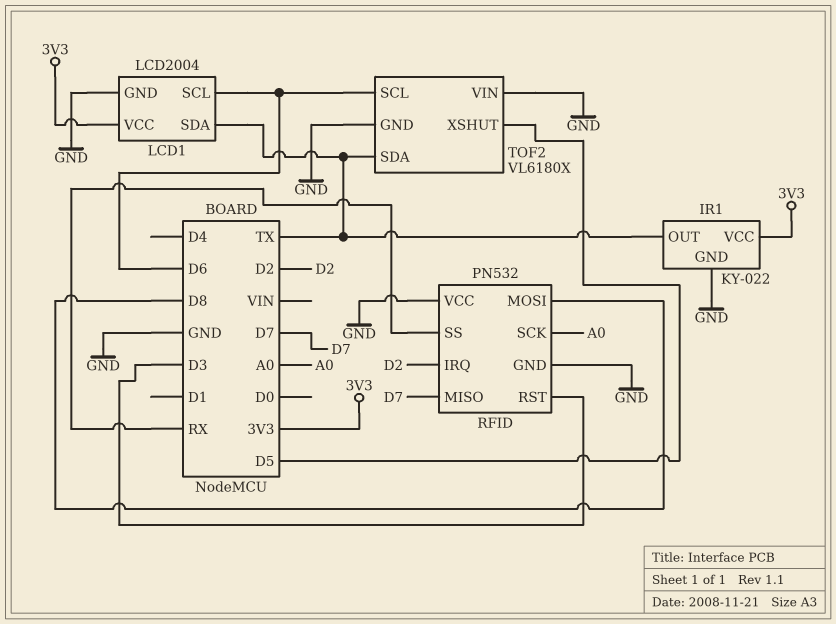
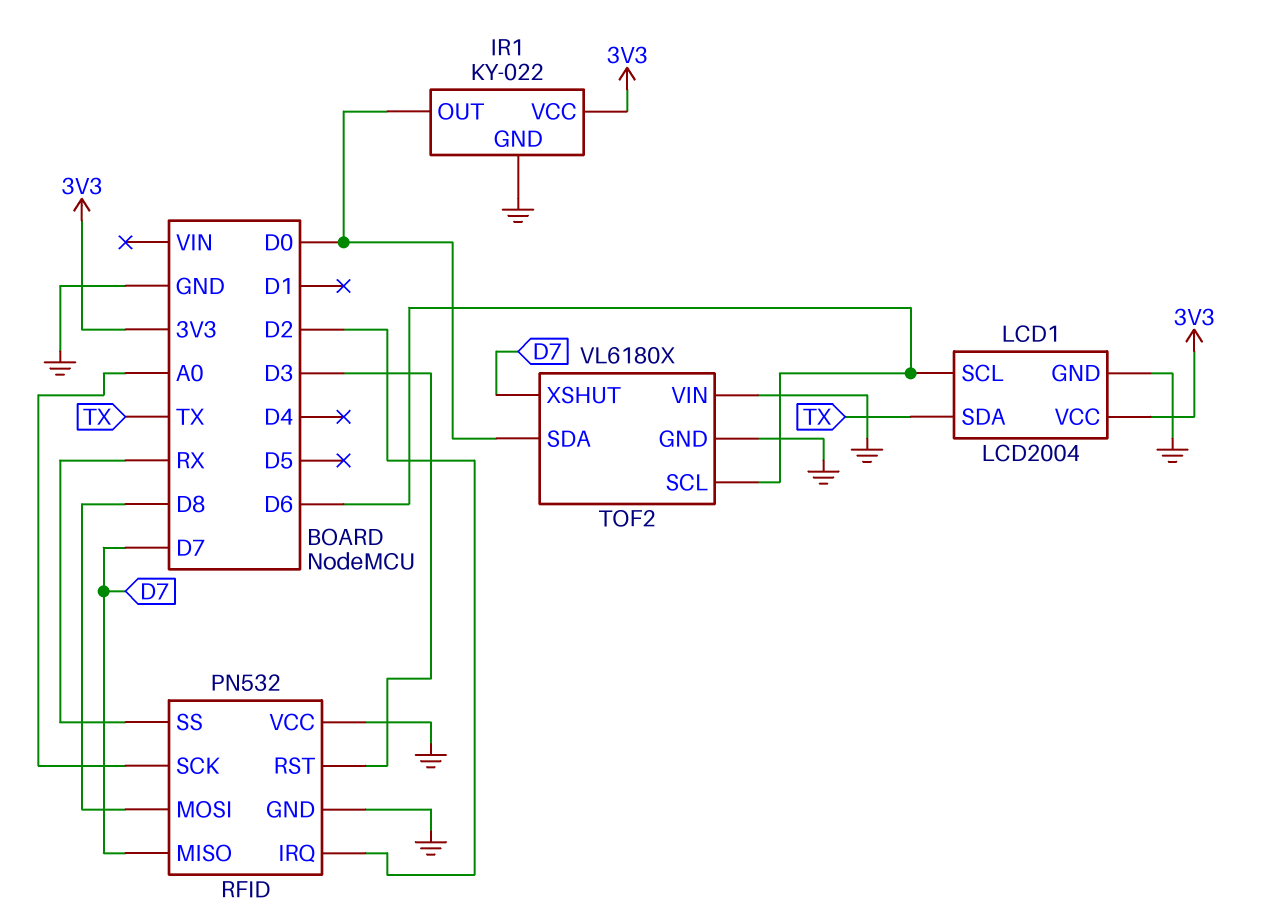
IR1 pin OUT: TX -> D0
TOF2 pin SDA: TX -> D0
TOF2 pin XSHUT: D5 -> D7

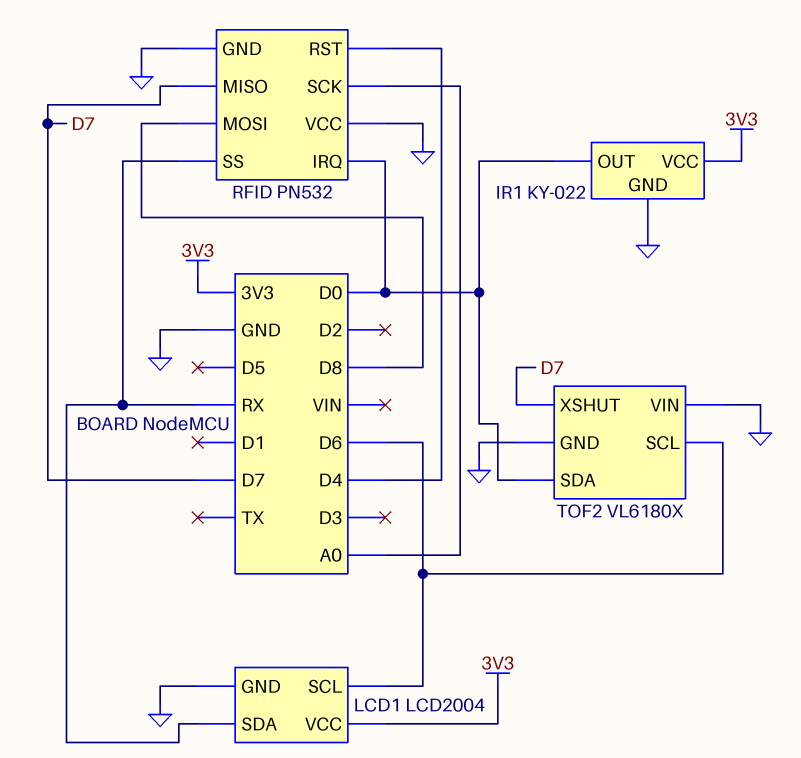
LCD1 pin SDA: TX -> RX
RFID pin IRQ: D2 -> D0
RFID pin RST: D3 -> D4

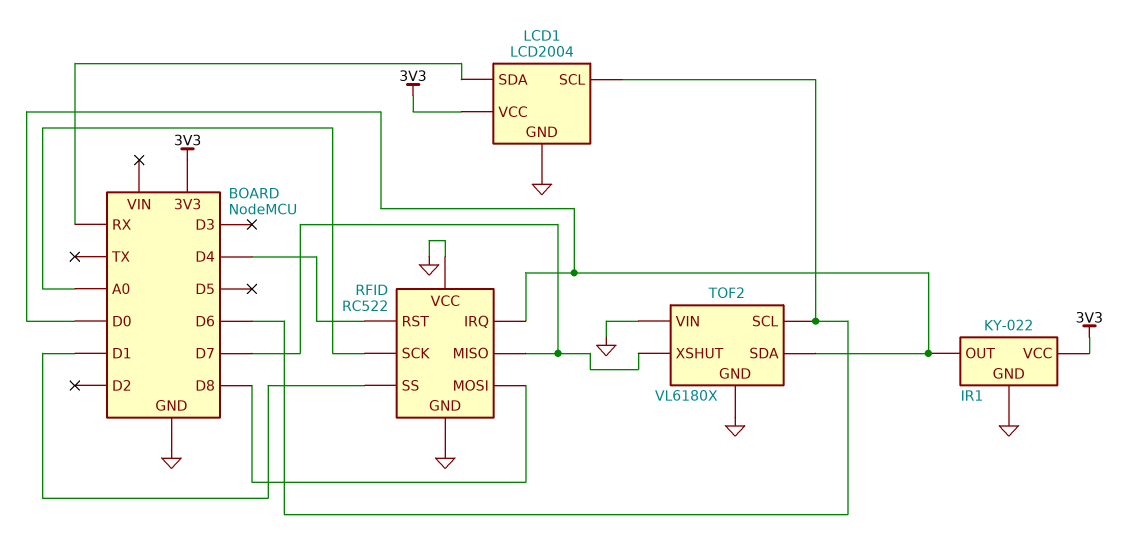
RFID: PN532 -> RC522
RFID pin SS: RX -> D1

